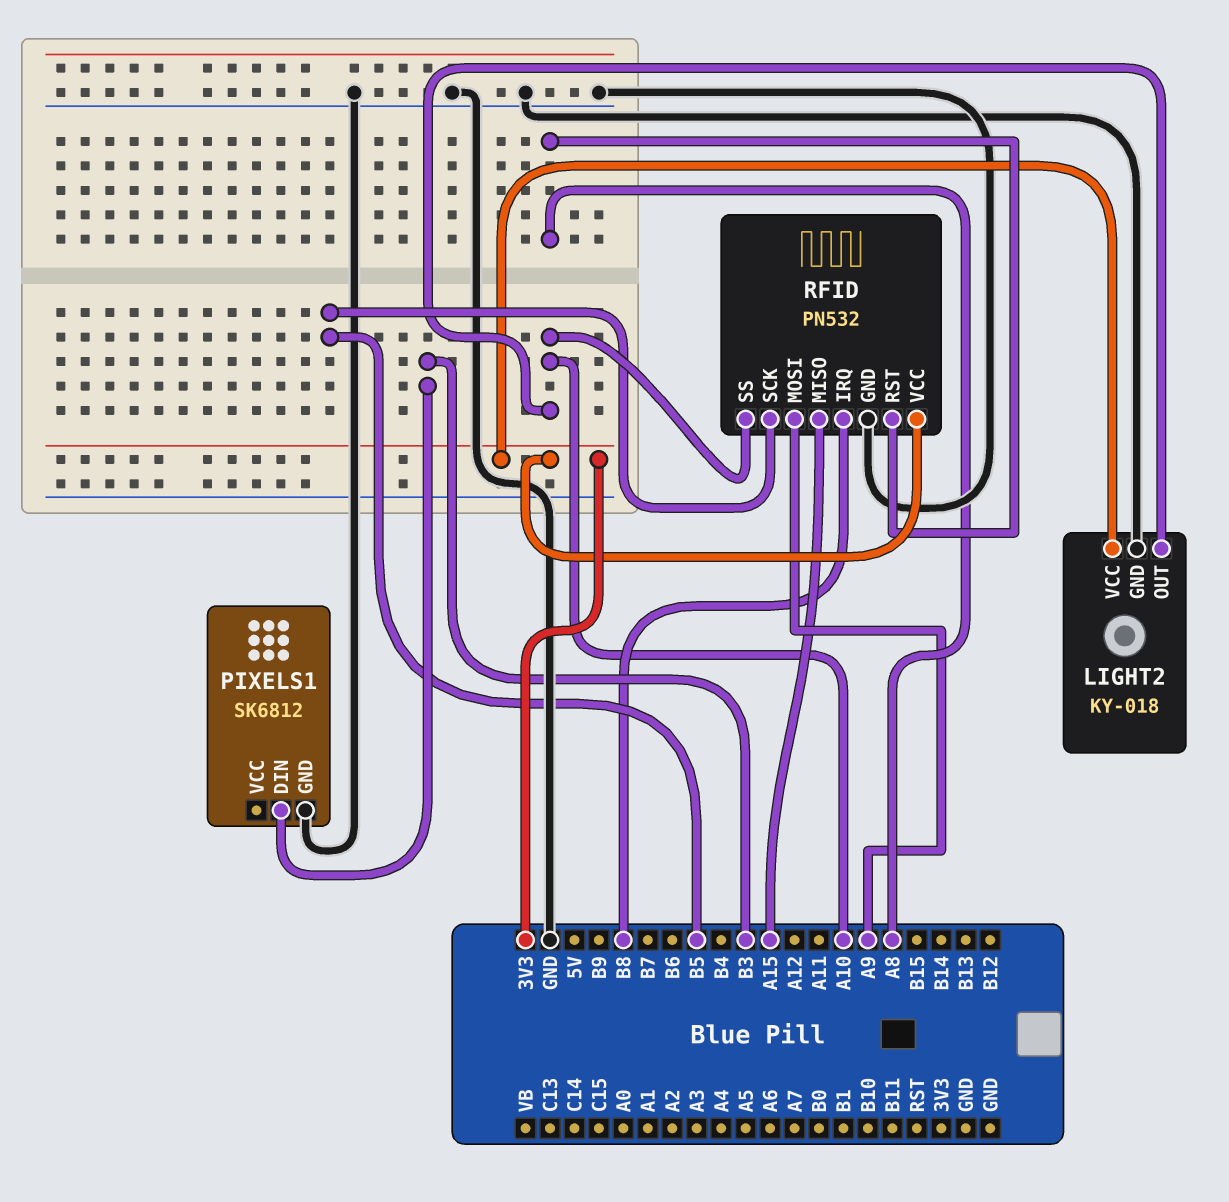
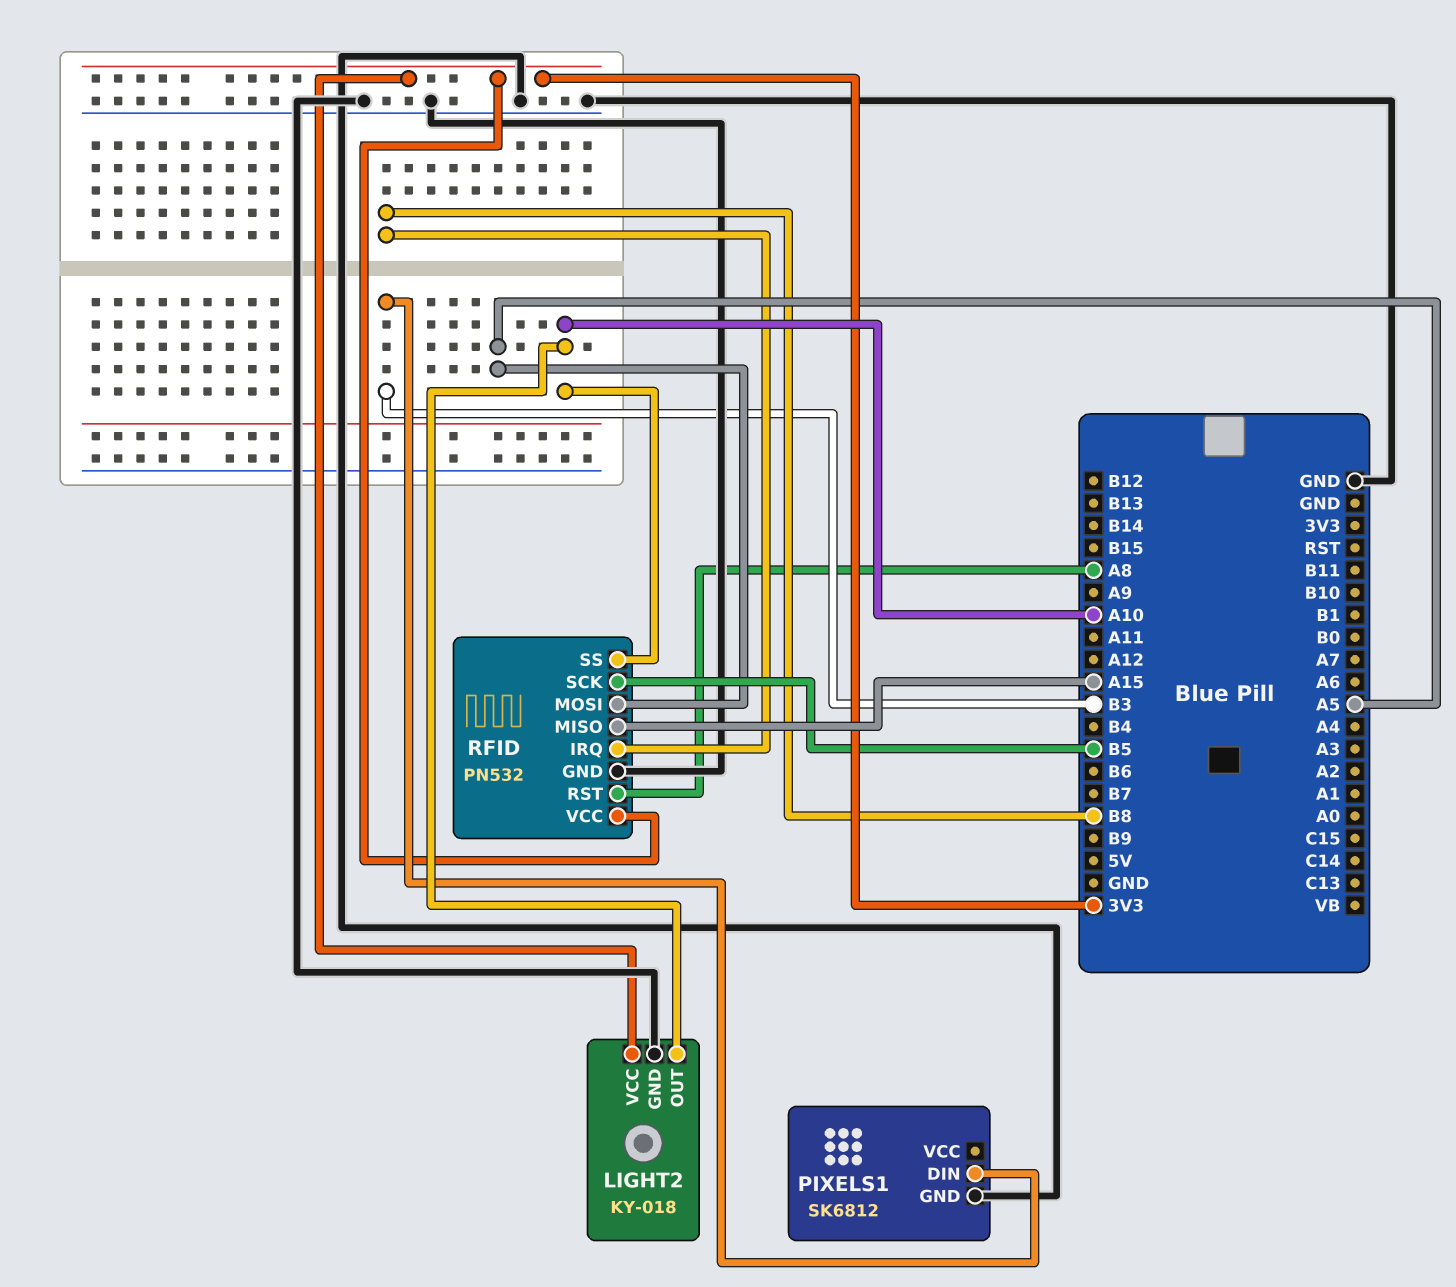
RFID pin MOSI: A9 -> A5

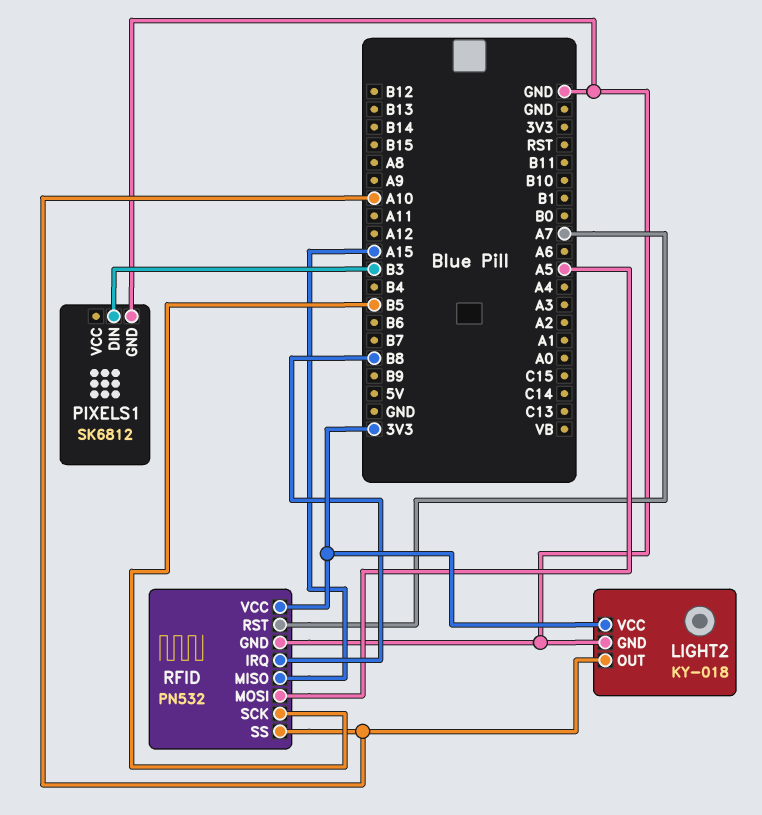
RFID pin RST: A8 -> A7

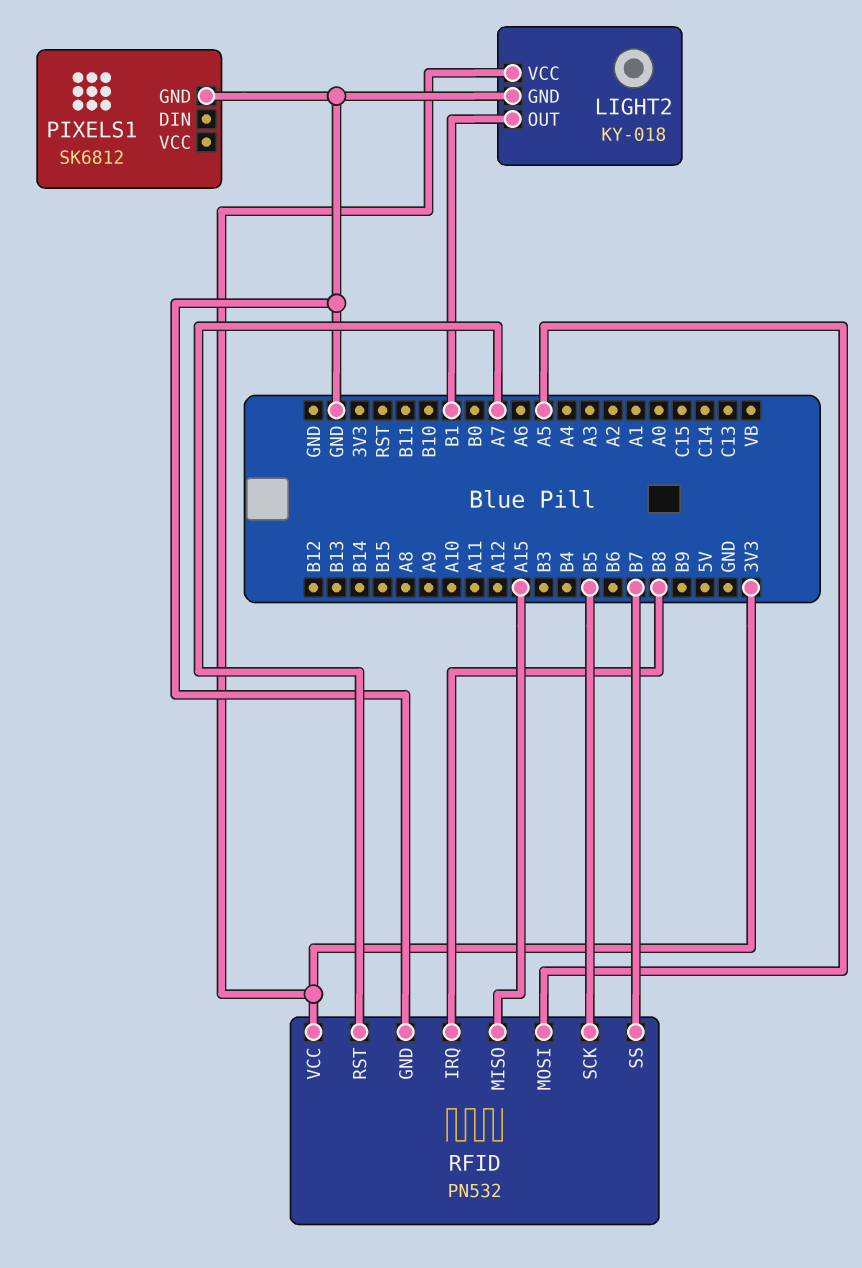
LIGHT2 pin OUT: A10 -> B1
PIXELS1 pin DIN: B3 -> none
RFID pin SS: A10 -> B7

